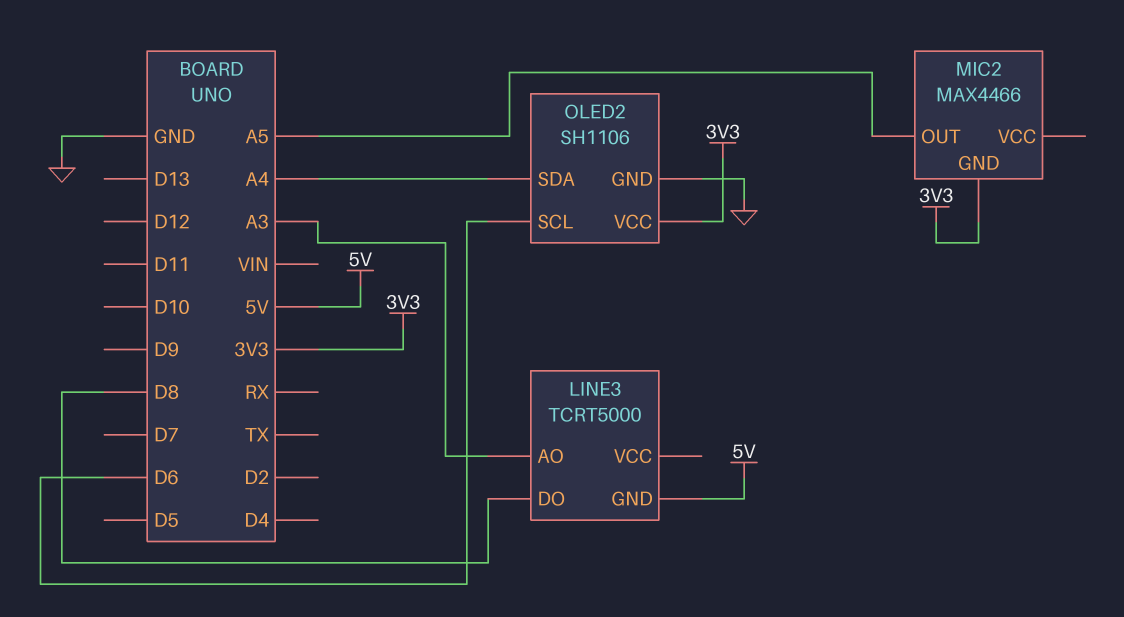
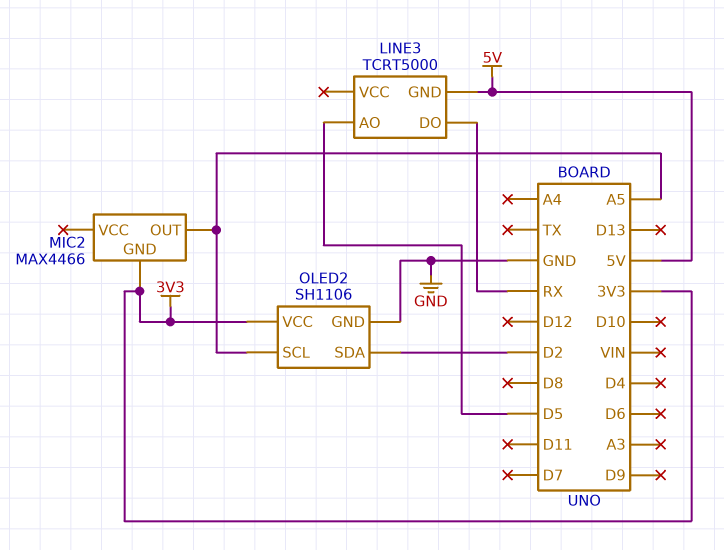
LINE3 pin AO: A3 -> D5
LINE3 pin DO: D8 -> RX
OLED2 pin SCL: D6 -> A5
OLED2 pin SDA: A4 -> D2

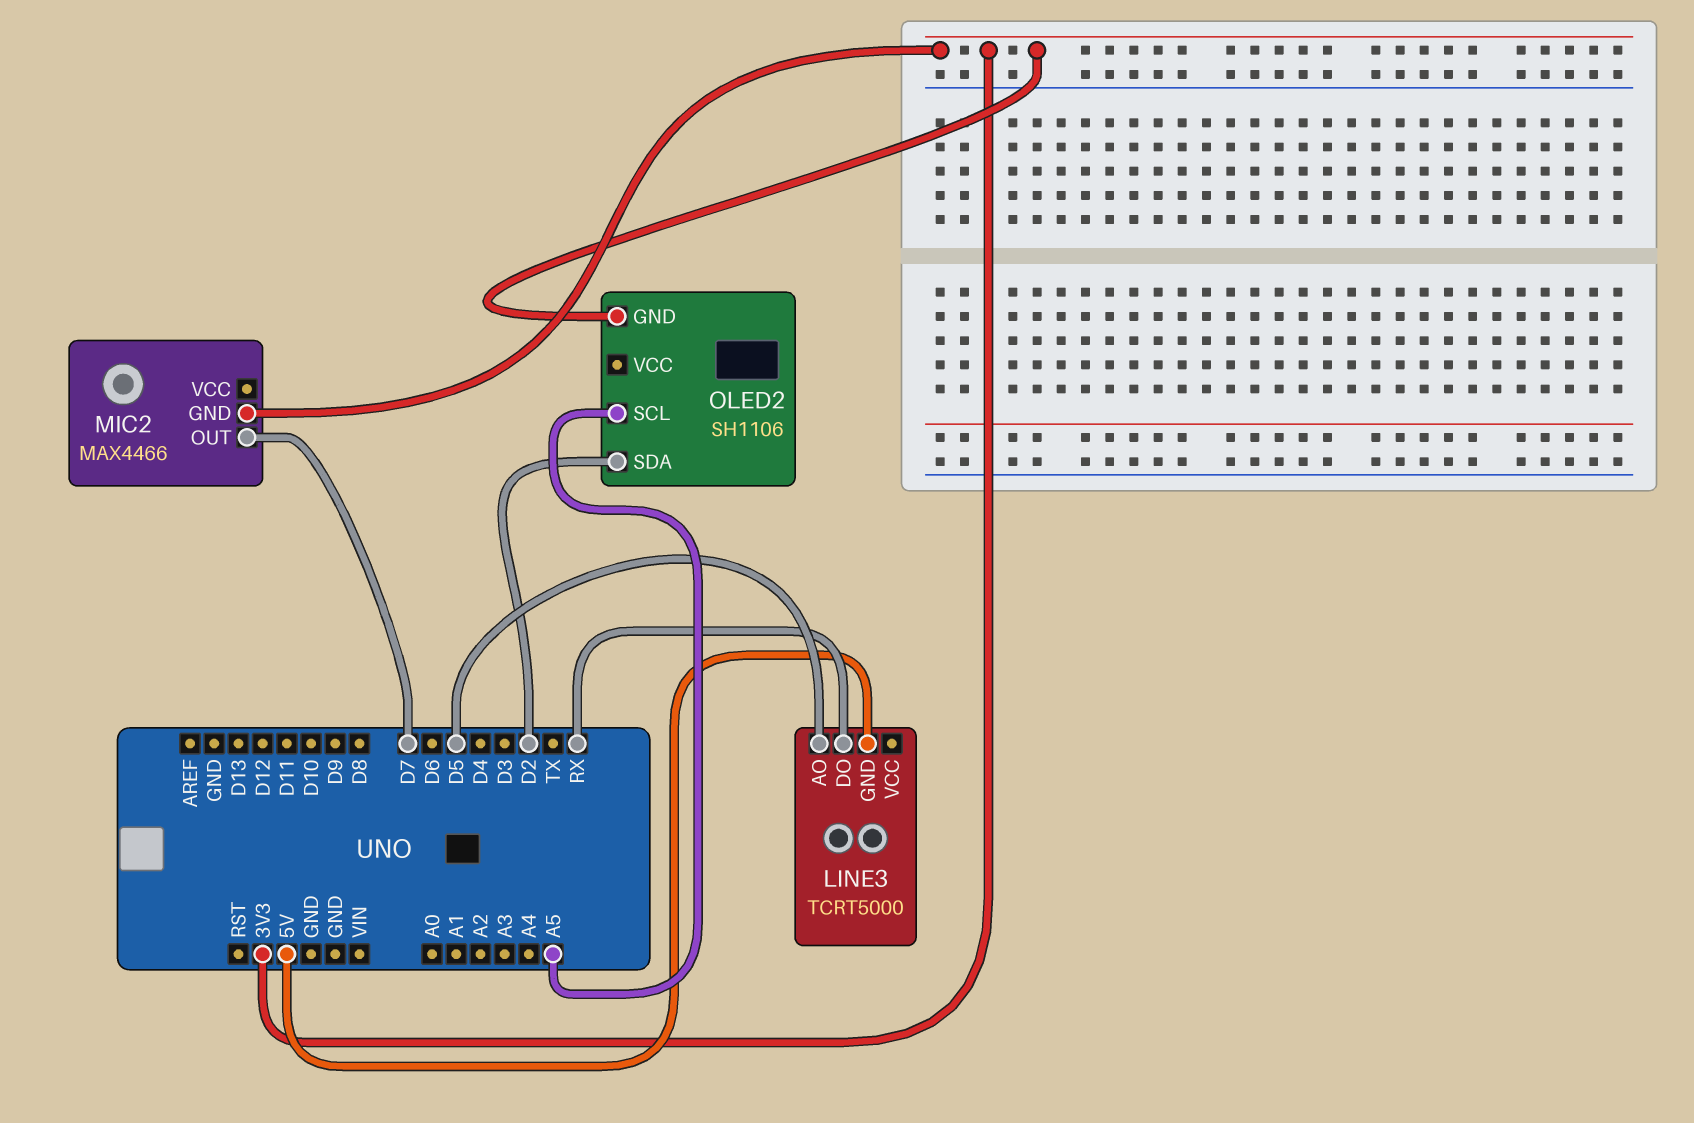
MIC2 pin OUT: A5 -> D7
OLED2 pin GND: GND -> 3V3
OLED2 pin VCC: 3V3 -> none

